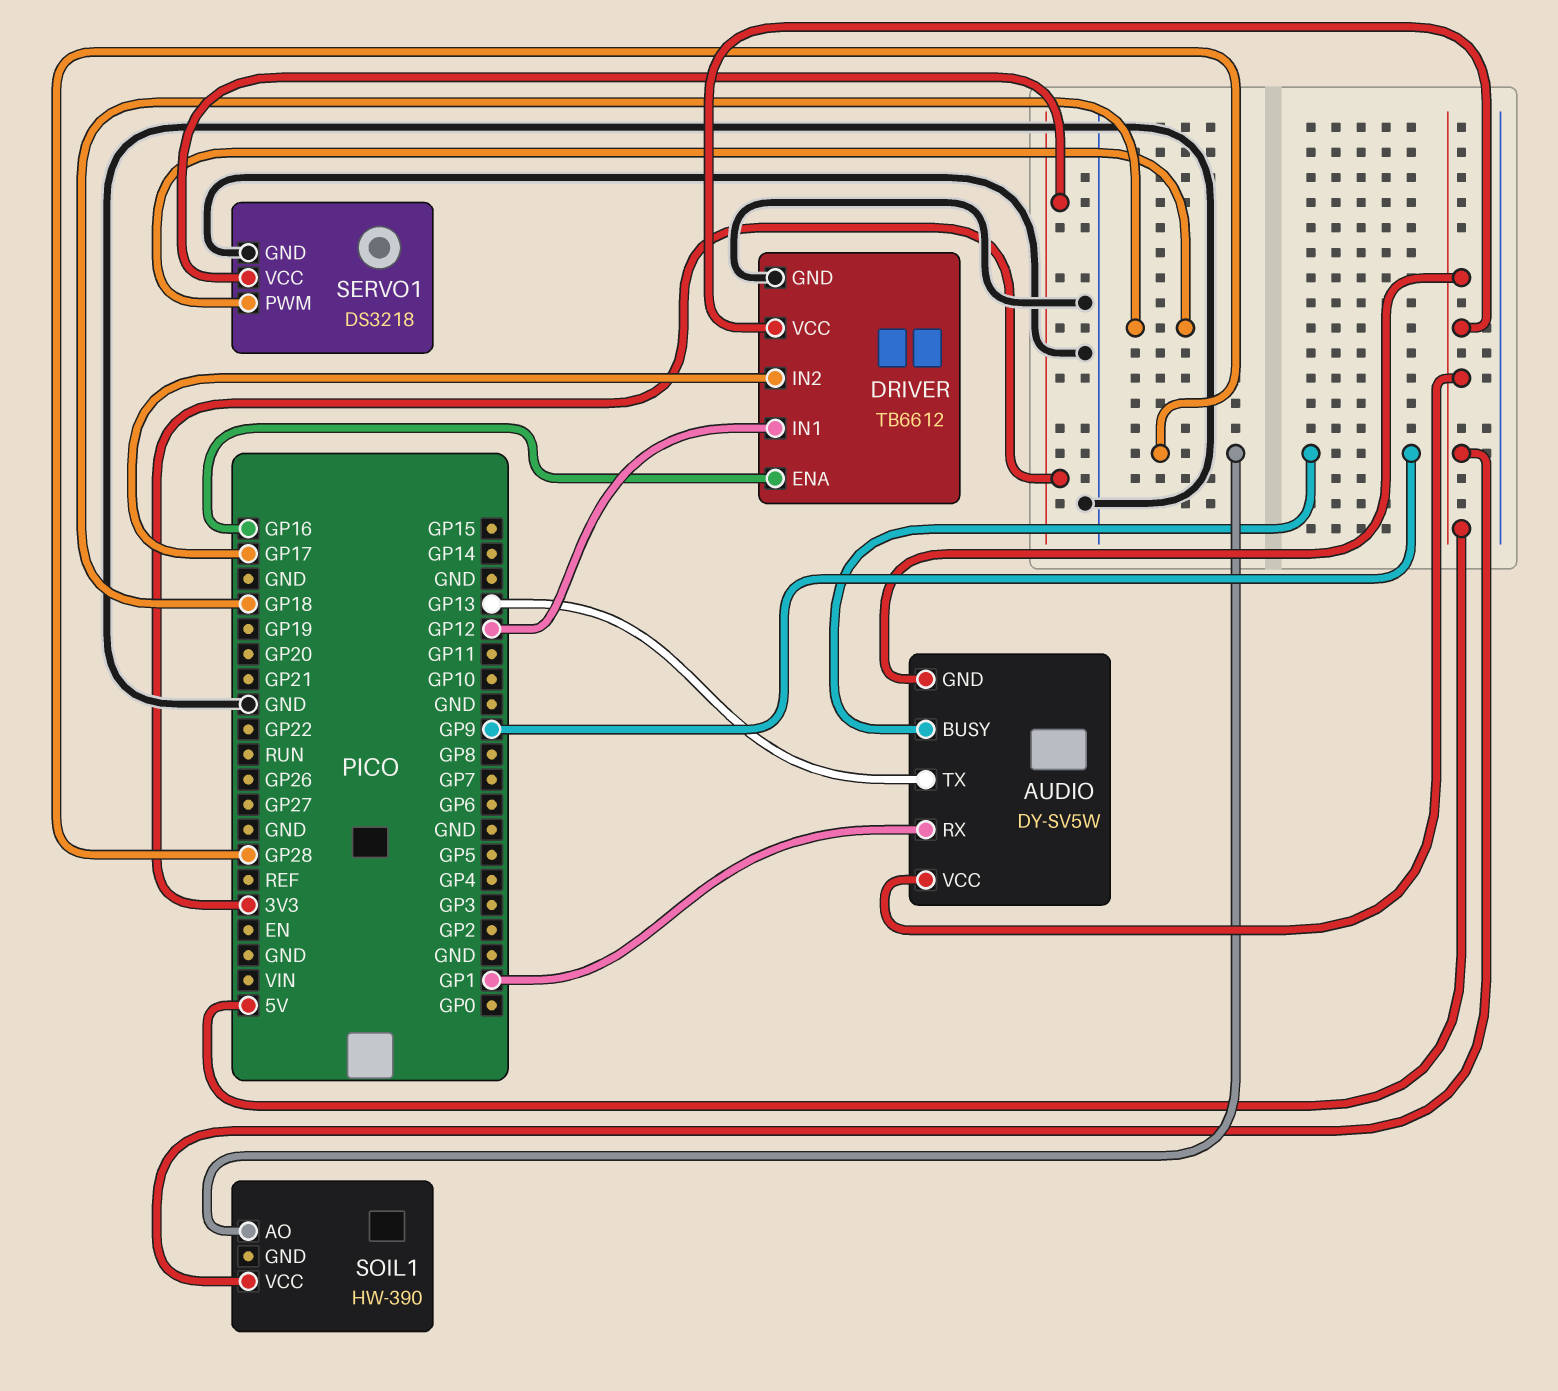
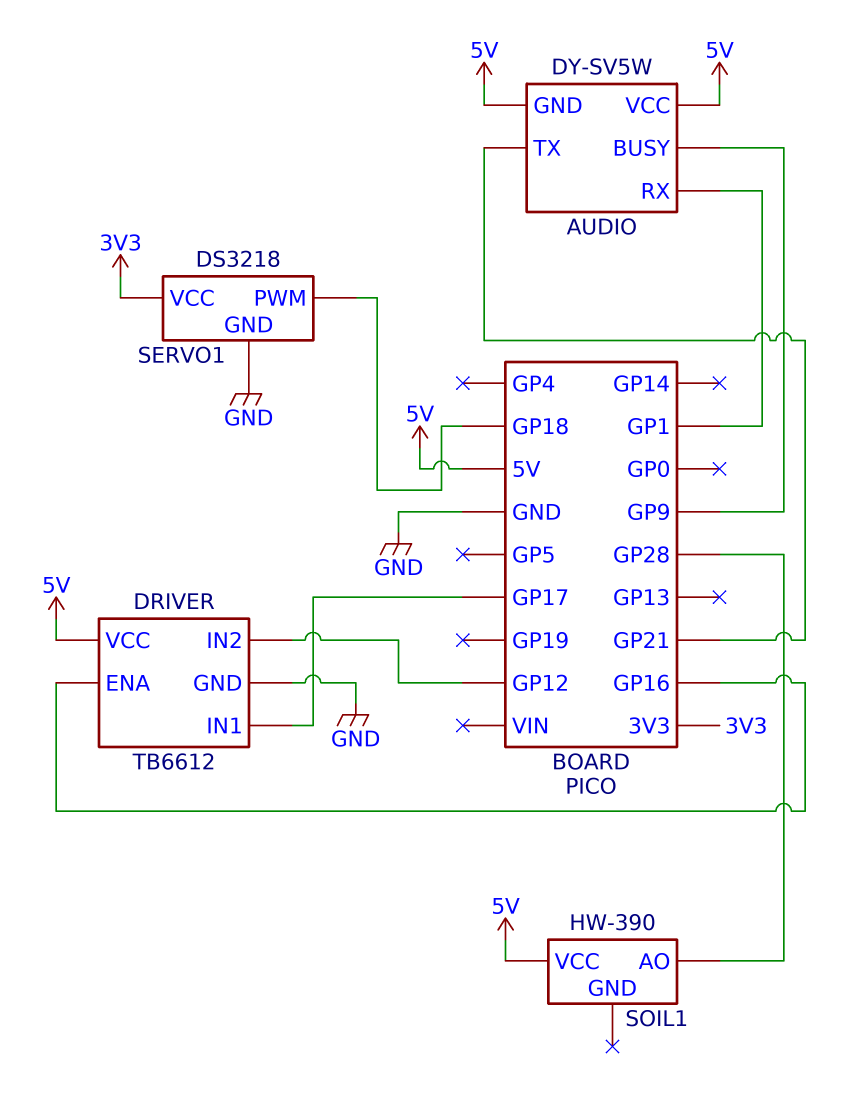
AUDIO pin TX: GP13 -> GP21
DRIVER pin IN1: GP12 -> GP17
DRIVER pin IN2: GP17 -> GP12

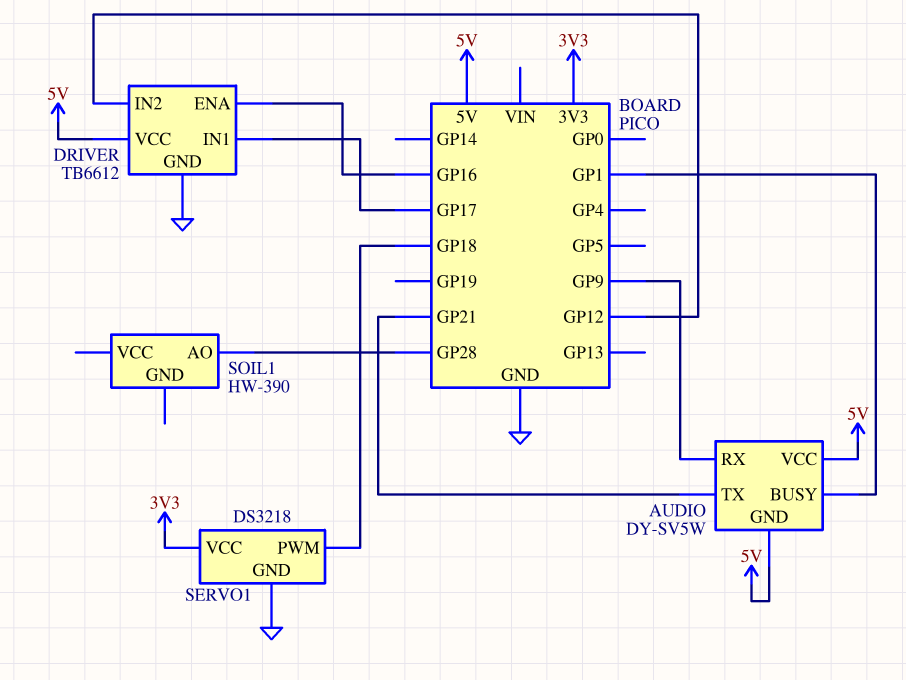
AUDIO pin BUSY: GP9 -> GP1
AUDIO pin RX: GP1 -> GP9
SOIL1 pin VCC: 5V -> none

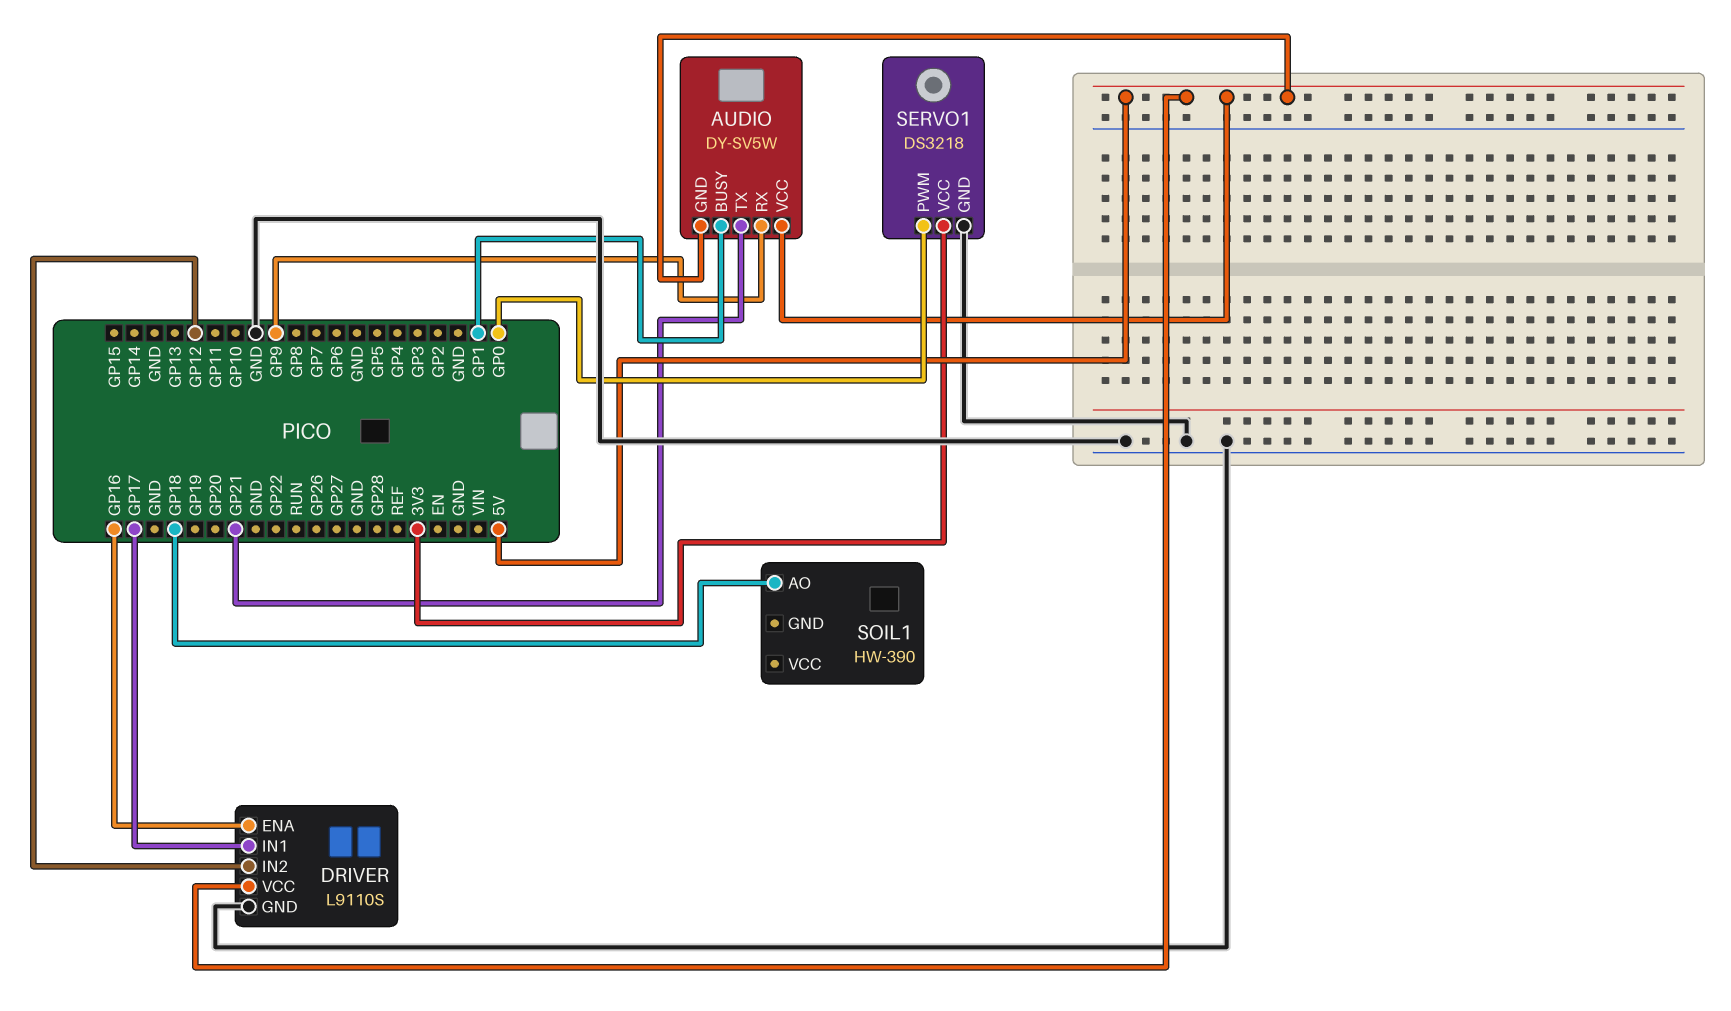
DRIVER: TB6612 -> L9110S
SERVO1 pin PWM: GP18 -> GP0
SOIL1 pin AO: GP28 -> GP18

